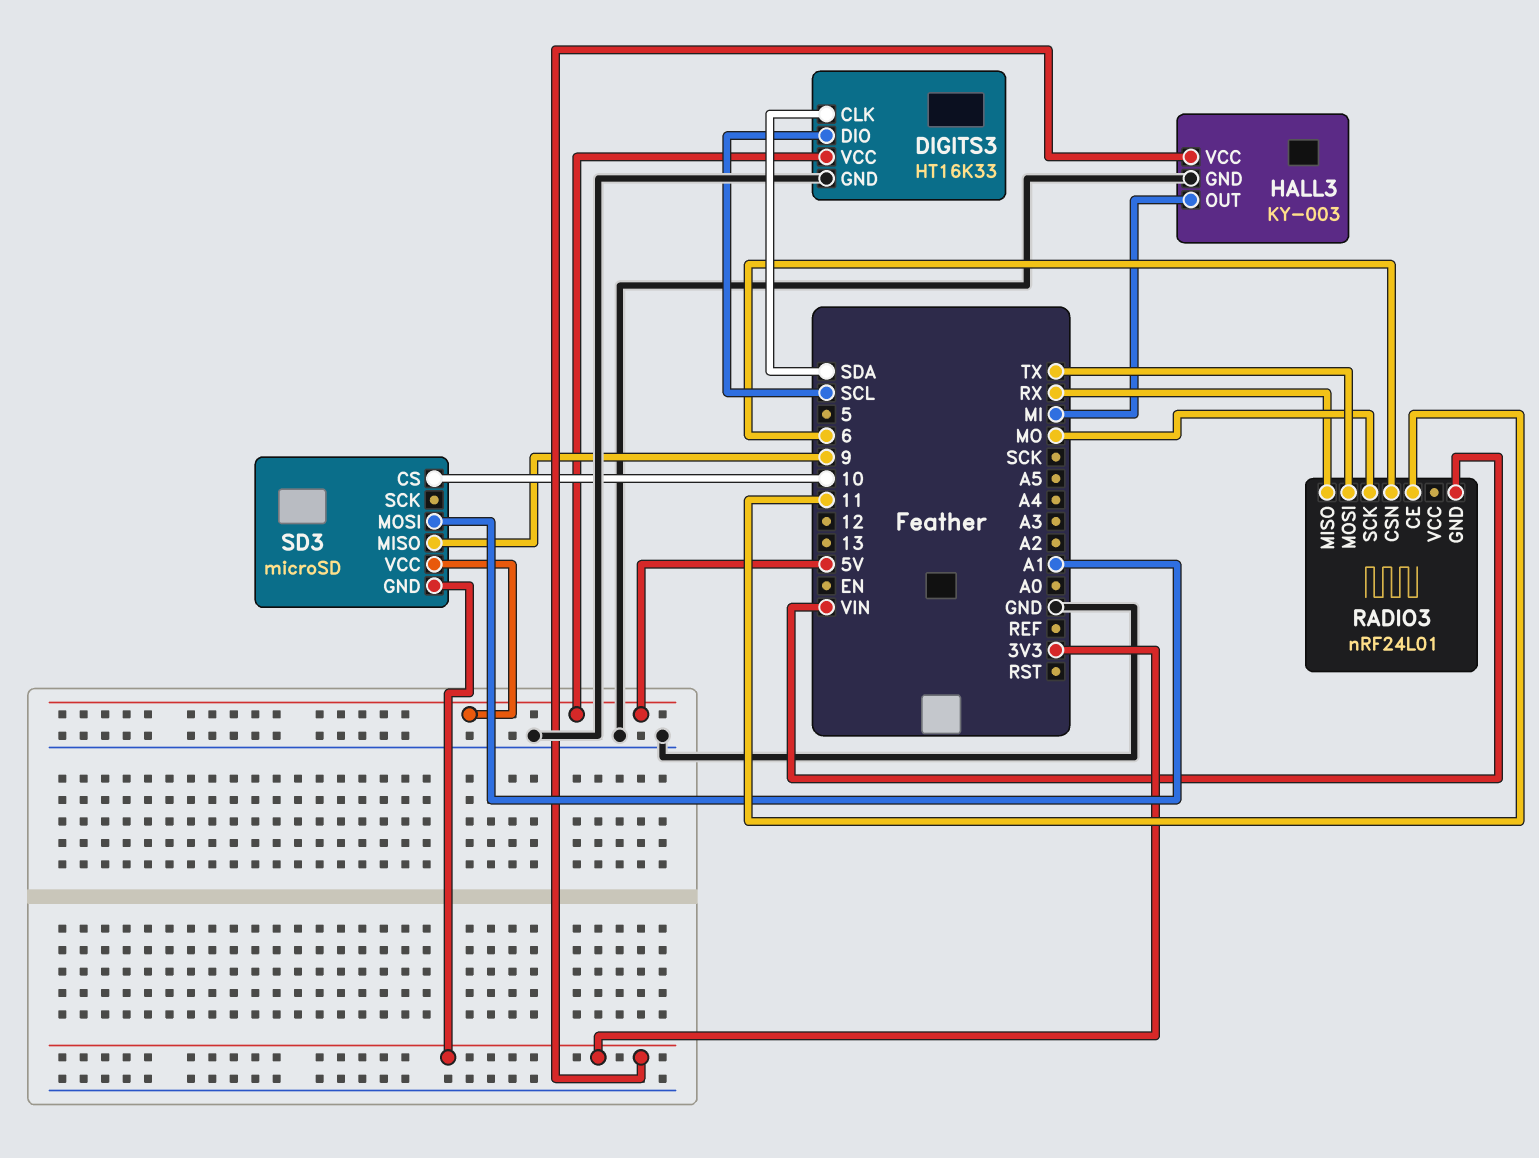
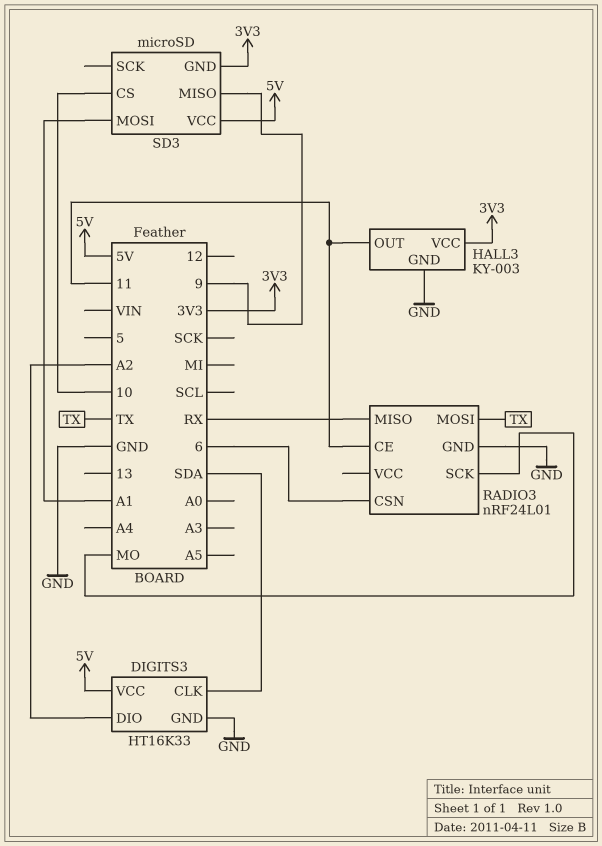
DIGITS3 pin DIO: SCL -> A2
HALL3 pin OUT: MI -> 11
RADIO3 pin GND: VIN -> GND

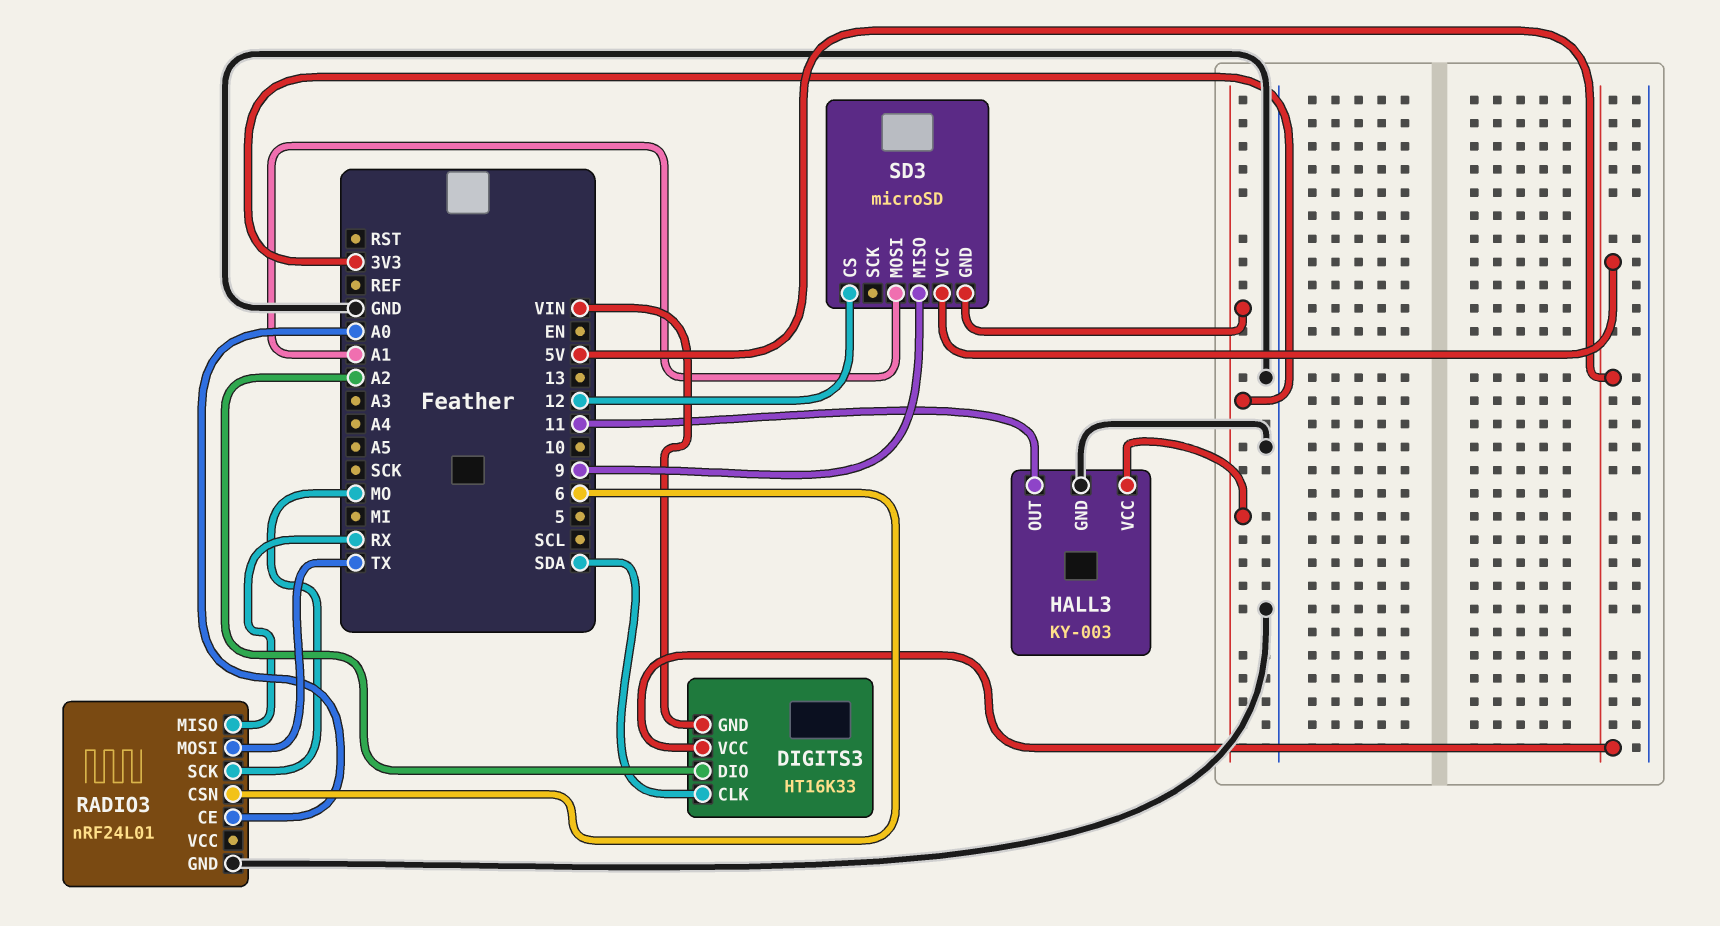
DIGITS3 pin GND: GND -> VIN
RADIO3 pin CE: 11 -> A0
SD3 pin CS: 10 -> 12

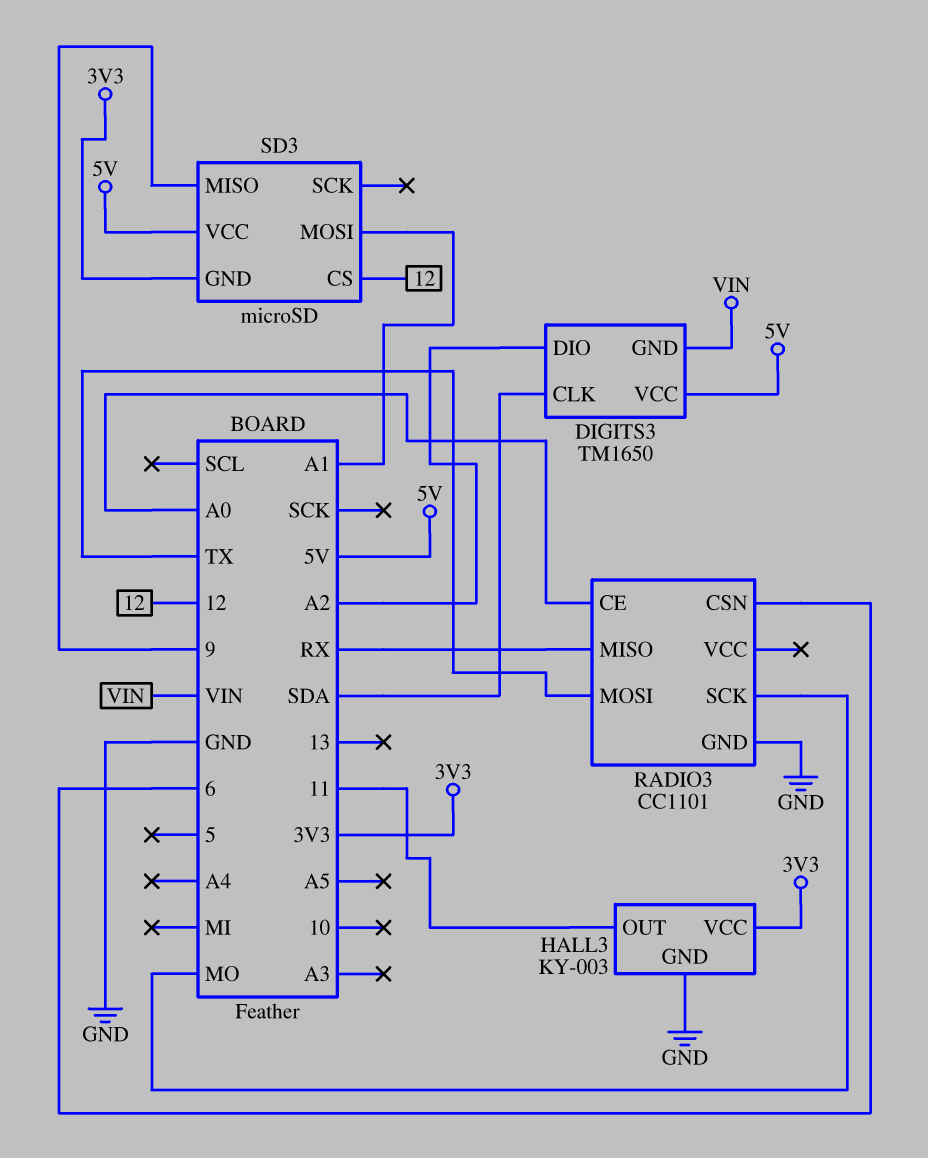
DIGITS3: HT16K33 -> TM1650
RADIO3: nRF24L01 -> CC1101

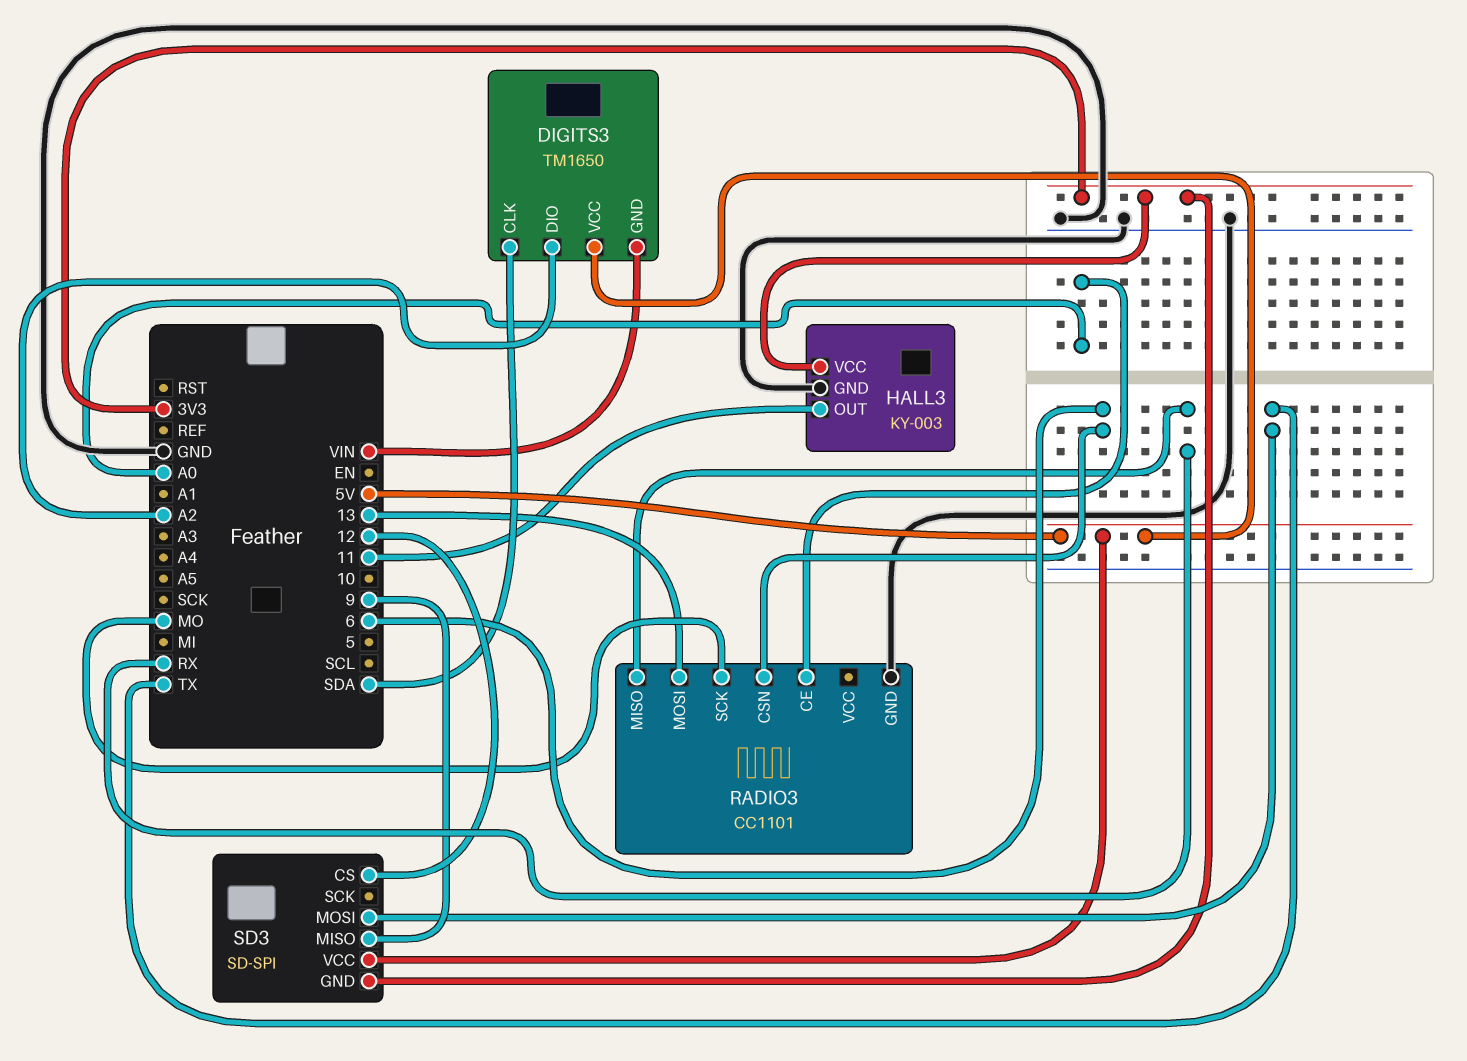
RADIO3 pin MOSI: TX -> 13
SD3: microSD -> SD-SPI
SD3 pin MOSI: A1 -> TX

